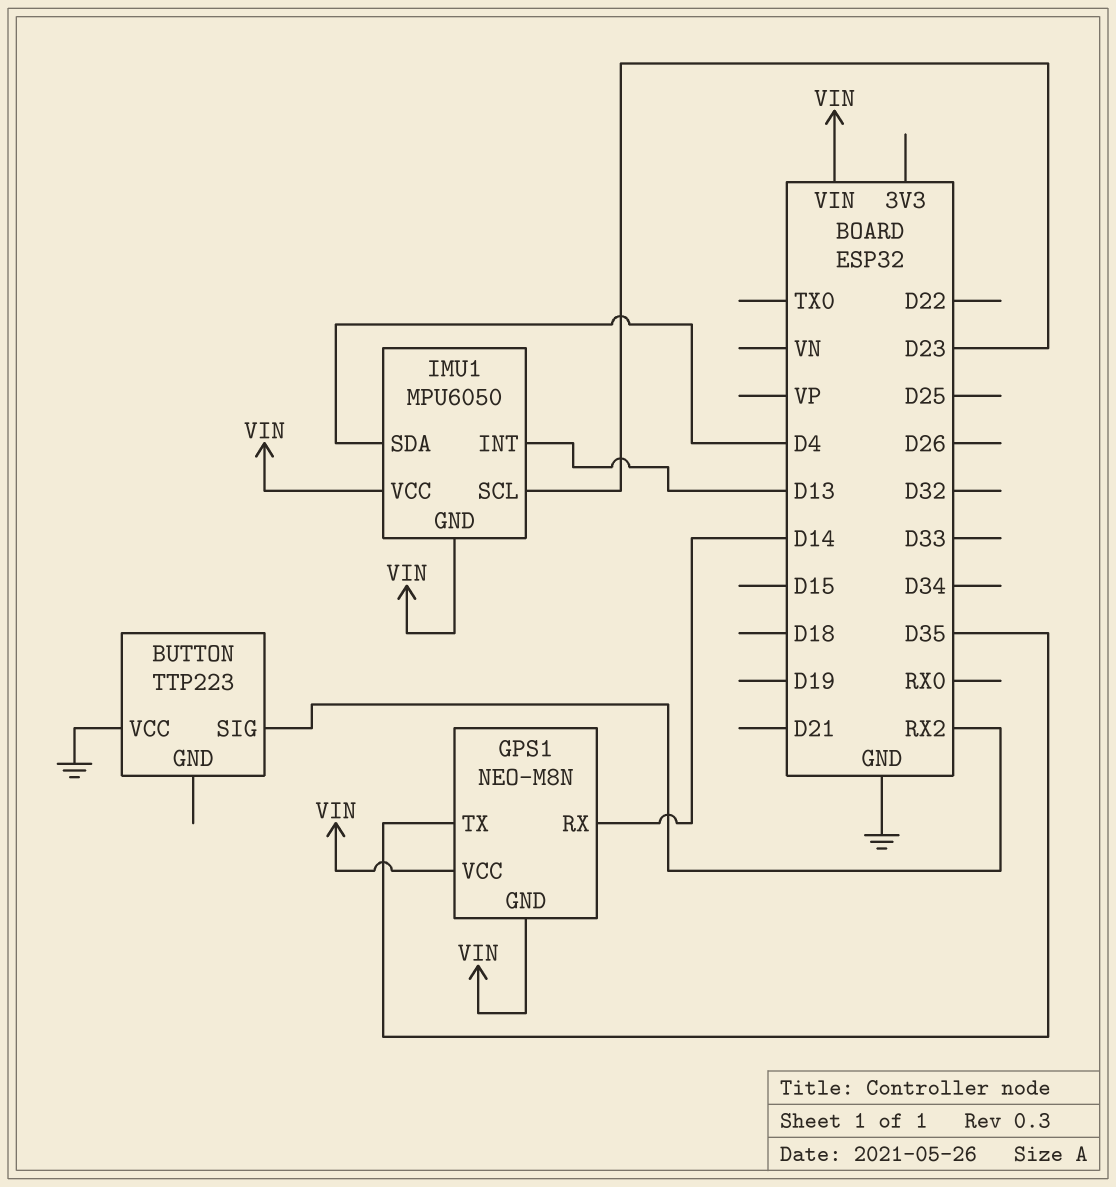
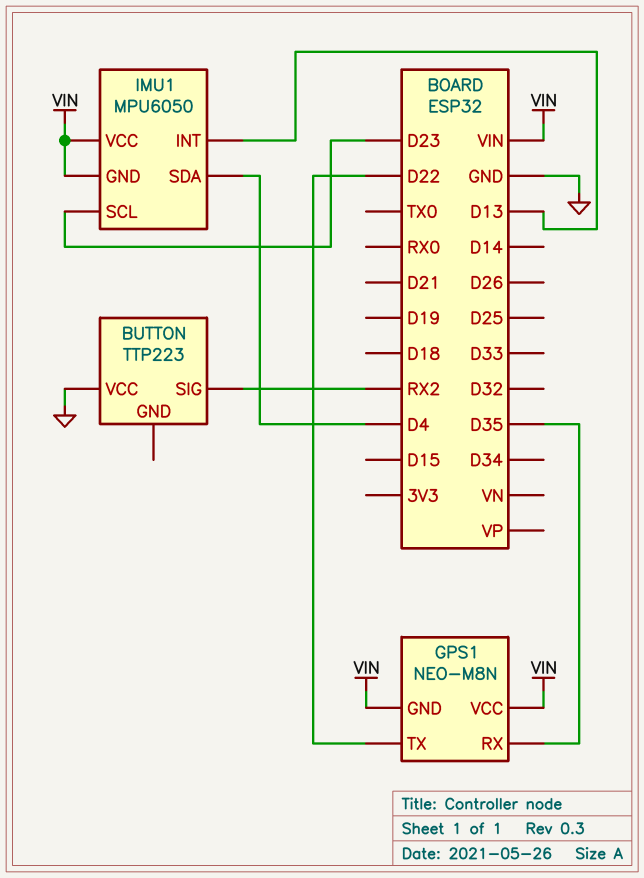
GPS1 pin RX: D14 -> D35
GPS1 pin TX: D35 -> D22

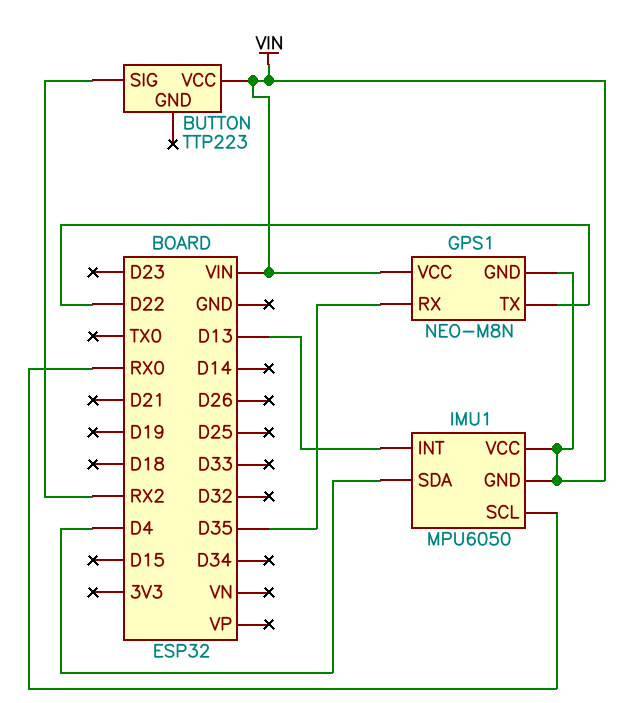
BUTTON pin VCC: GND -> VIN
IMU1 pin SCL: D23 -> RX0

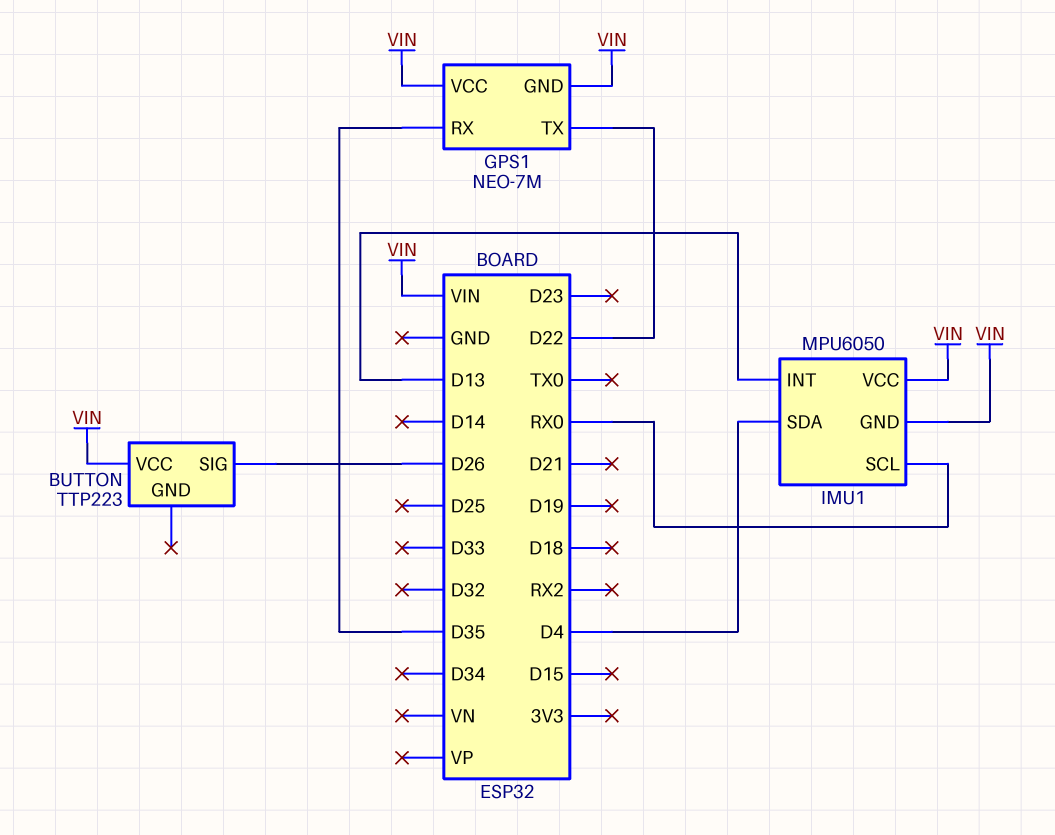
BUTTON pin SIG: RX2 -> D26
GPS1: NEO-M8N -> NEO-7M

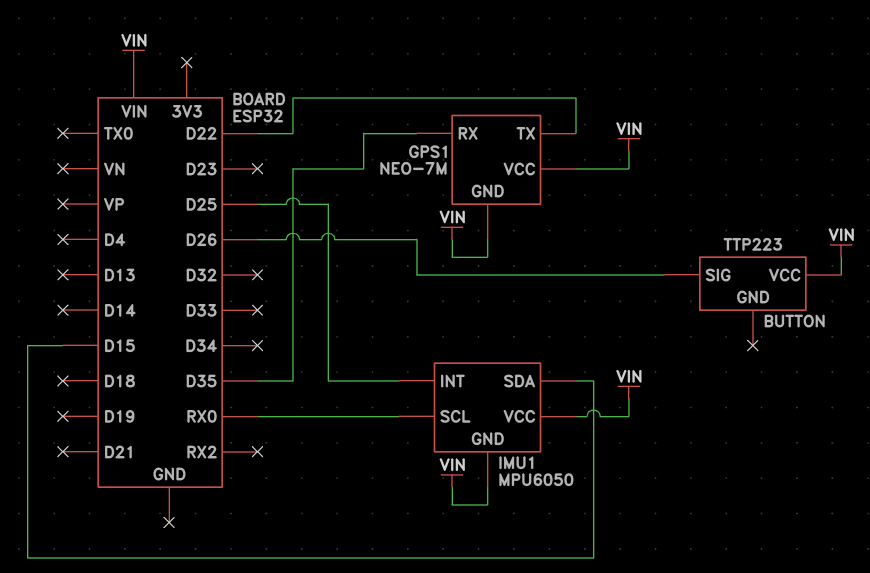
IMU1 pin INT: D13 -> D25
IMU1 pin SDA: D4 -> D15

